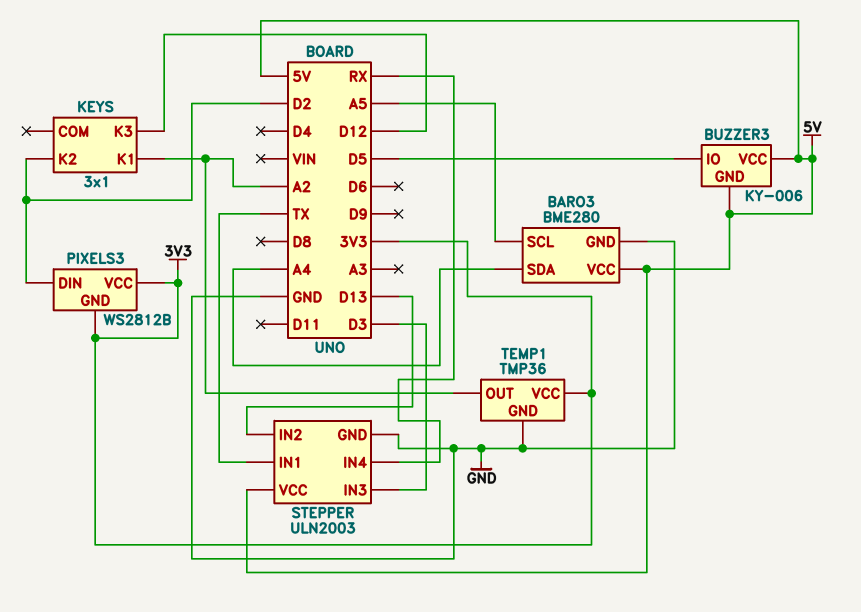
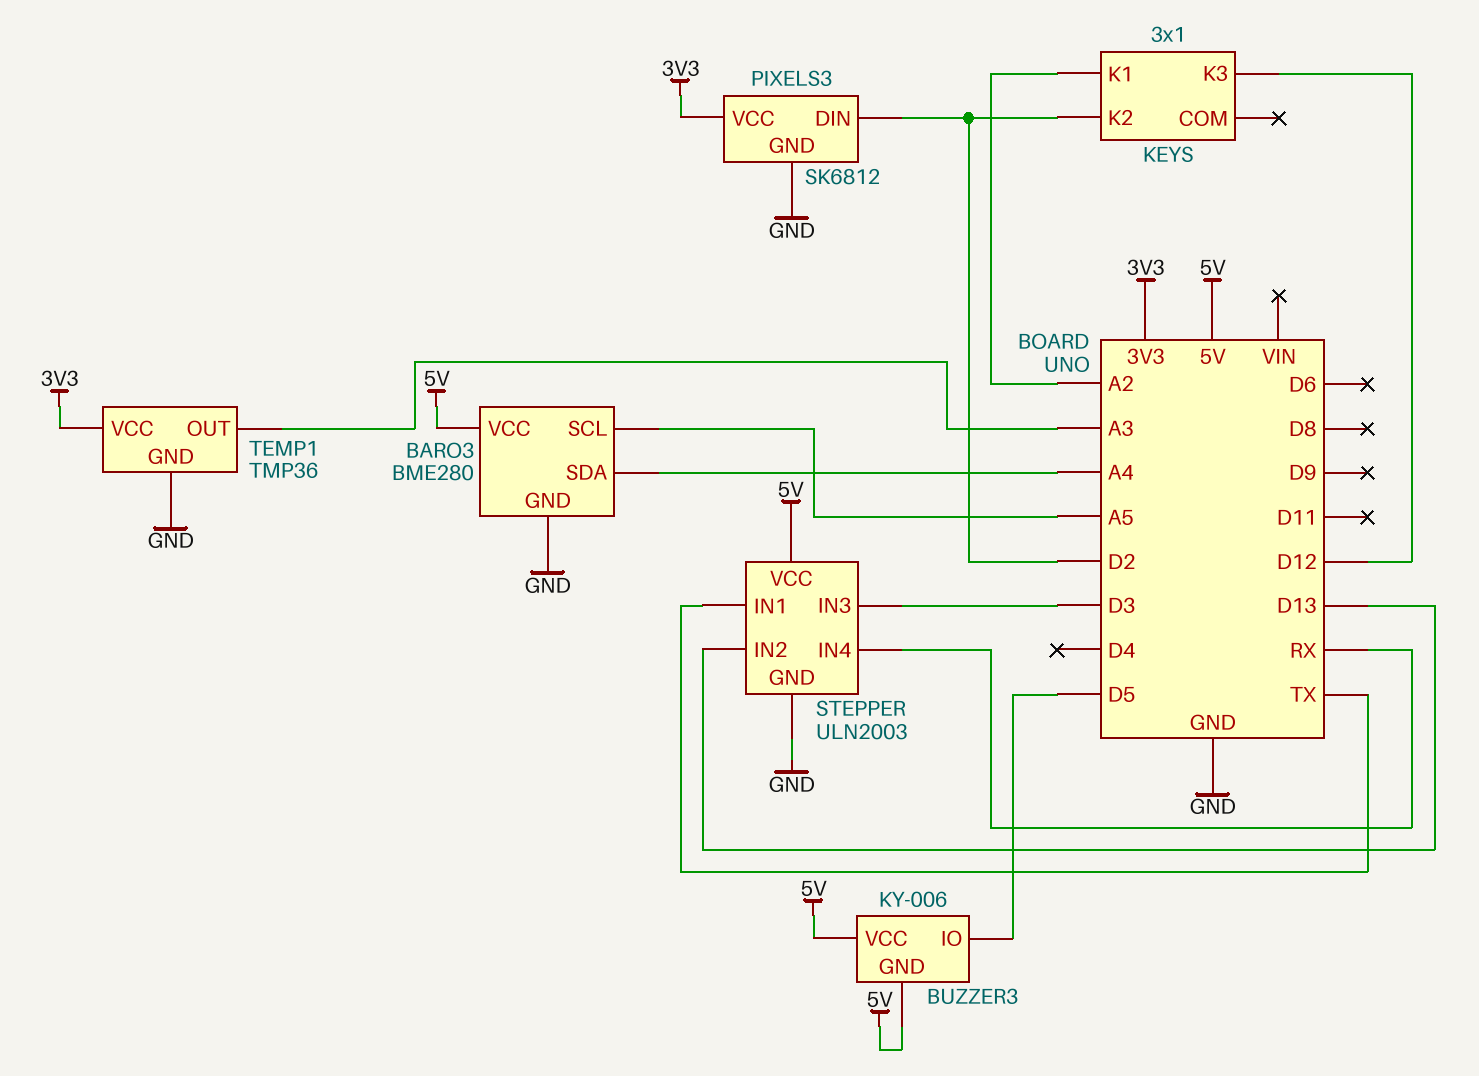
PIXELS3: WS2812B -> SK6812
PIXELS3 pin GND: 3V3 -> GND
TEMP1 pin OUT: A2 -> A3

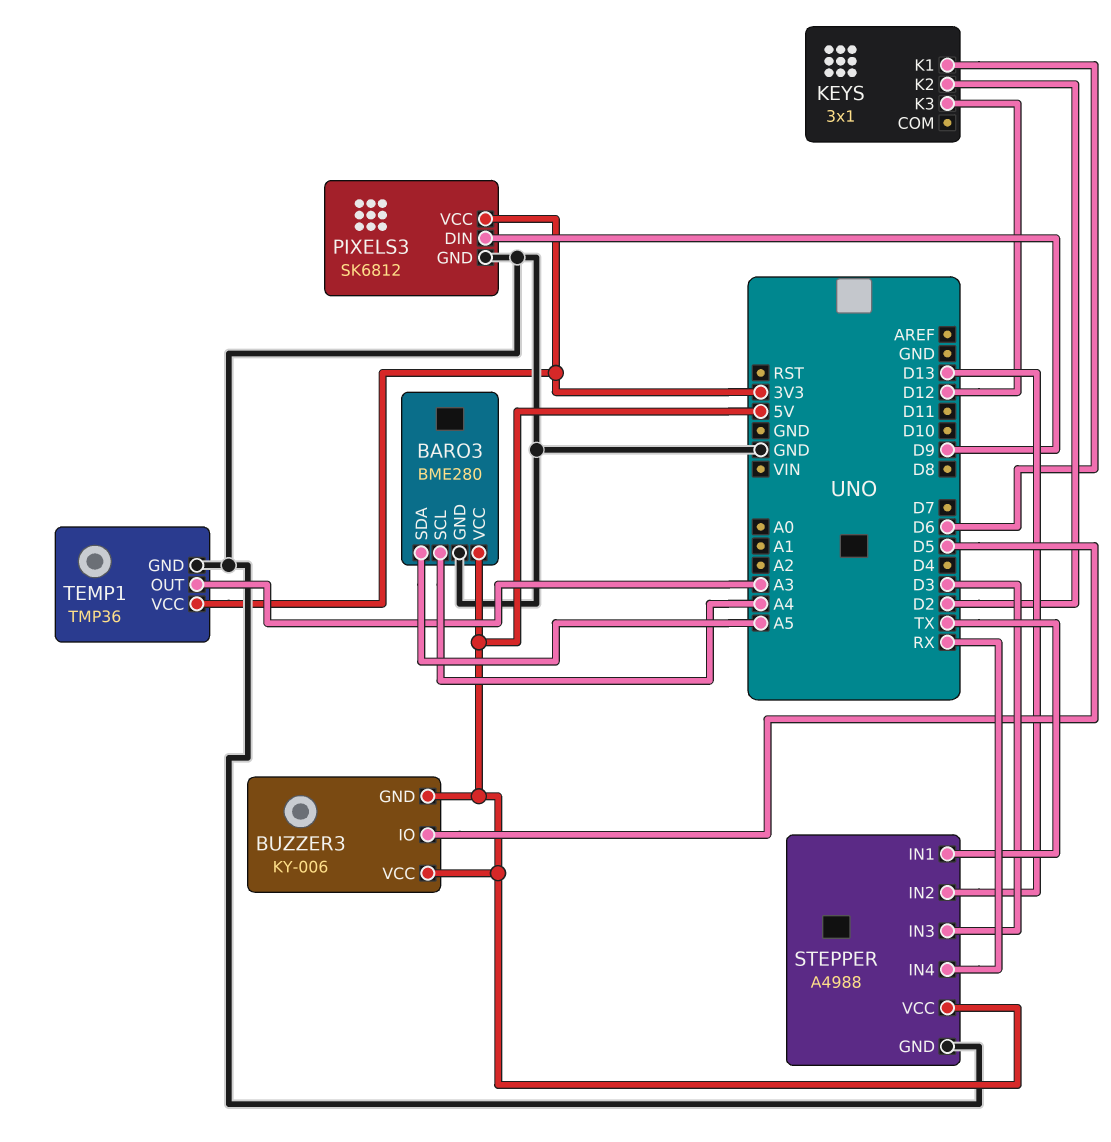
BARO3 pin SCL: A5 -> A4
BARO3 pin SDA: A4 -> A5
KEYS pin K1: A2 -> D6
PIXELS3 pin DIN: D2 -> D9
STEPPER: ULN2003 -> A4988

